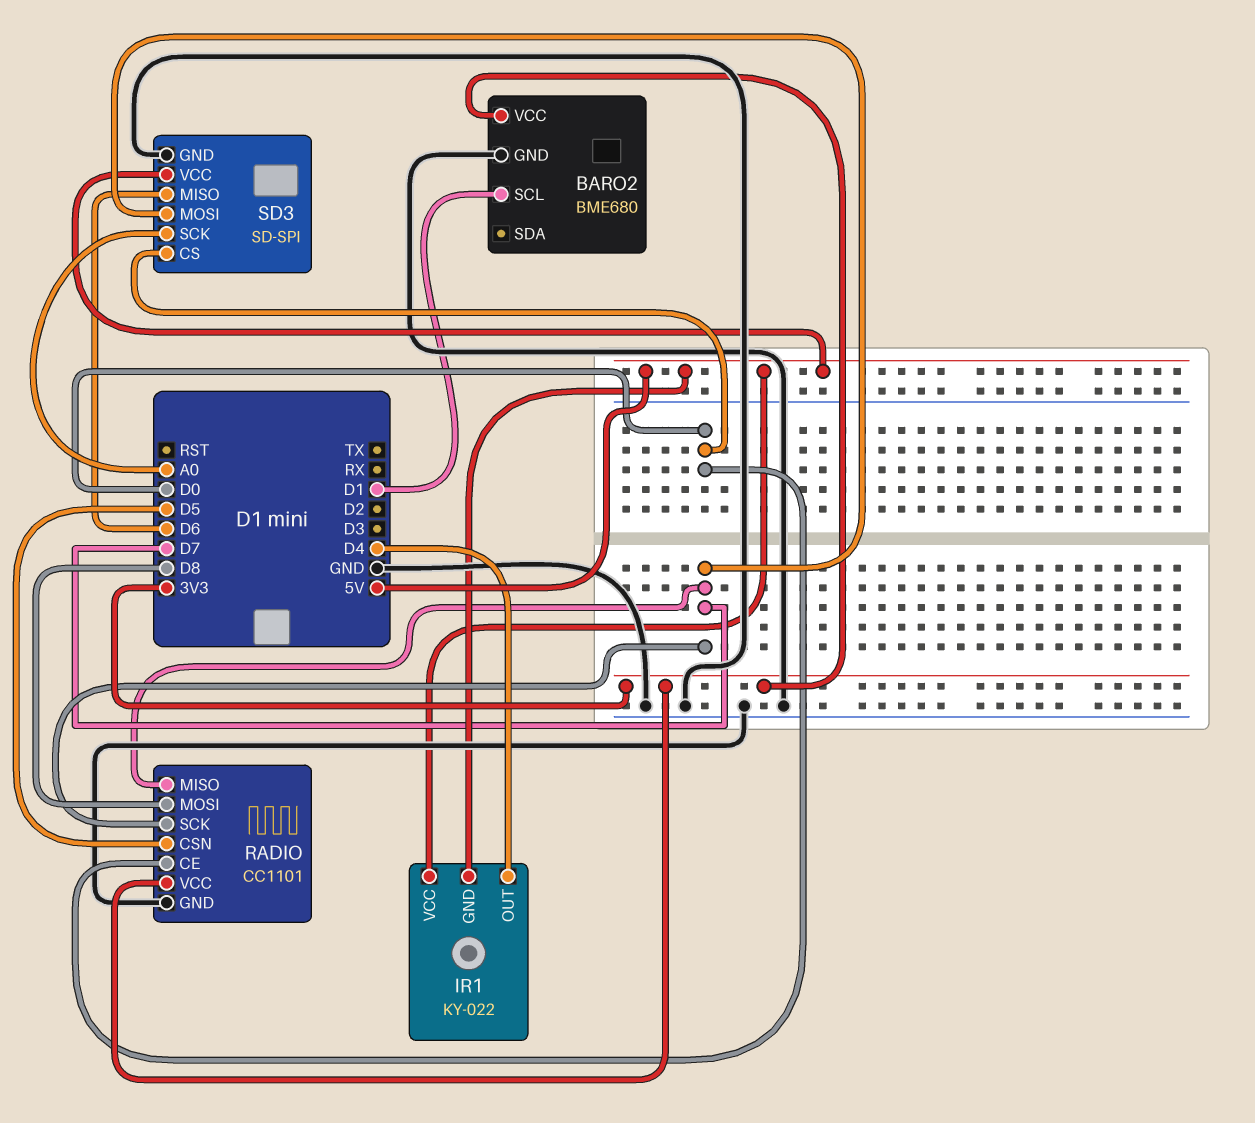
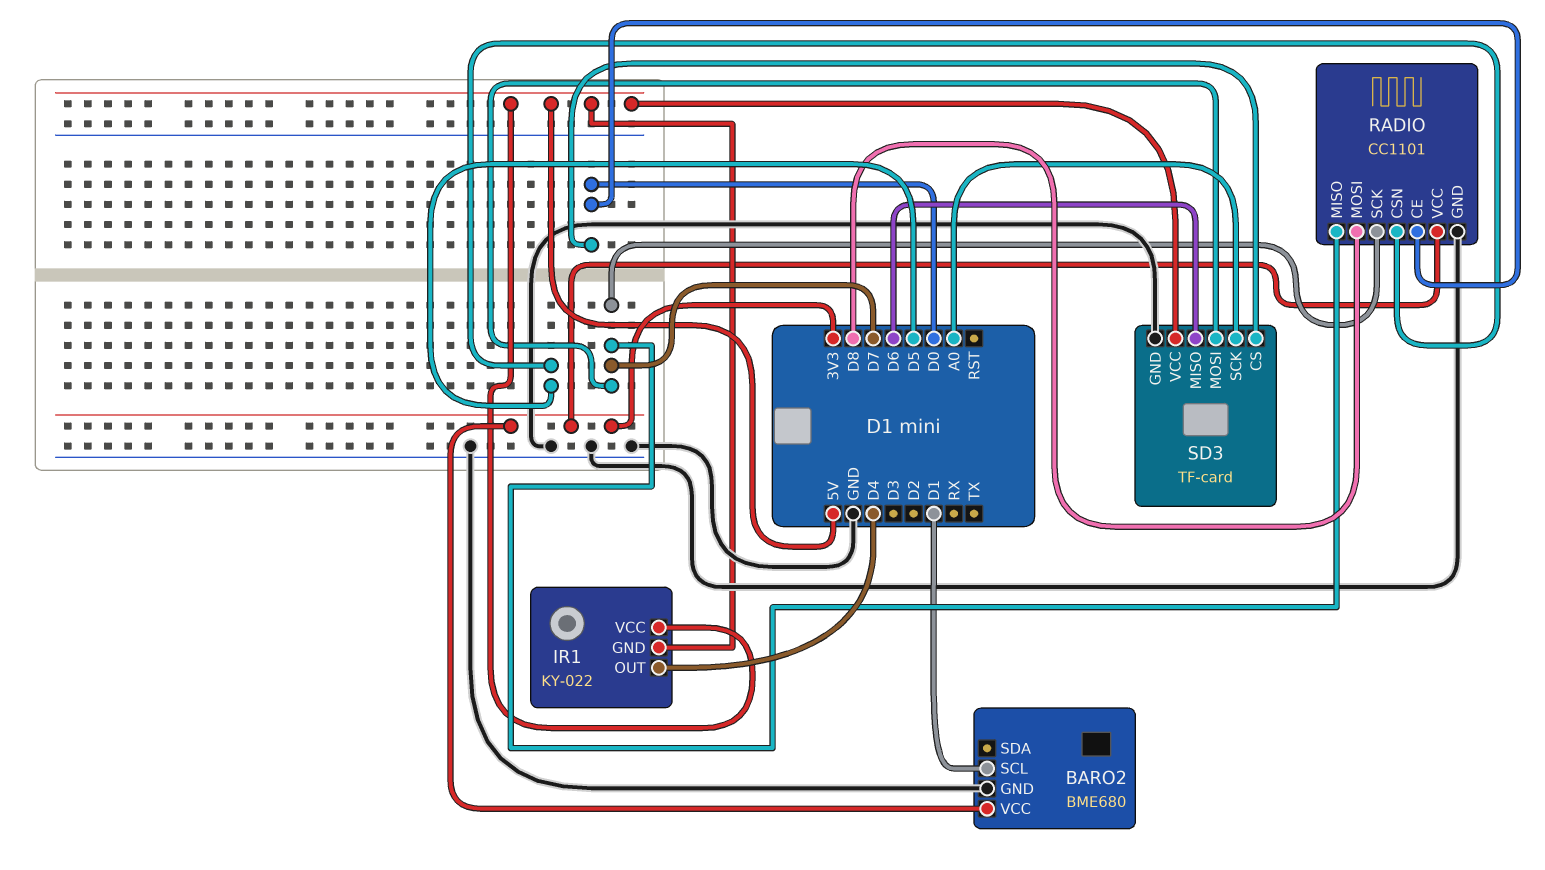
SD3: SD-SPI -> TF-card

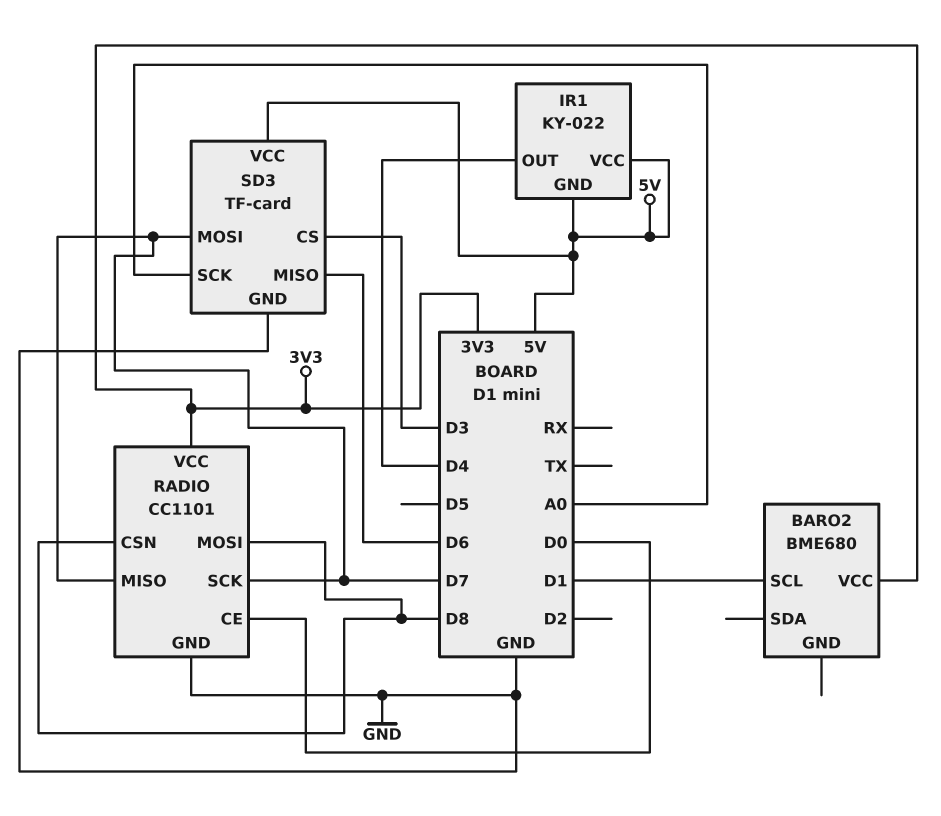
BARO2 pin GND: GND -> none
RADIO pin CSN: D5 -> D8
SD3 pin CS: D0 -> D3

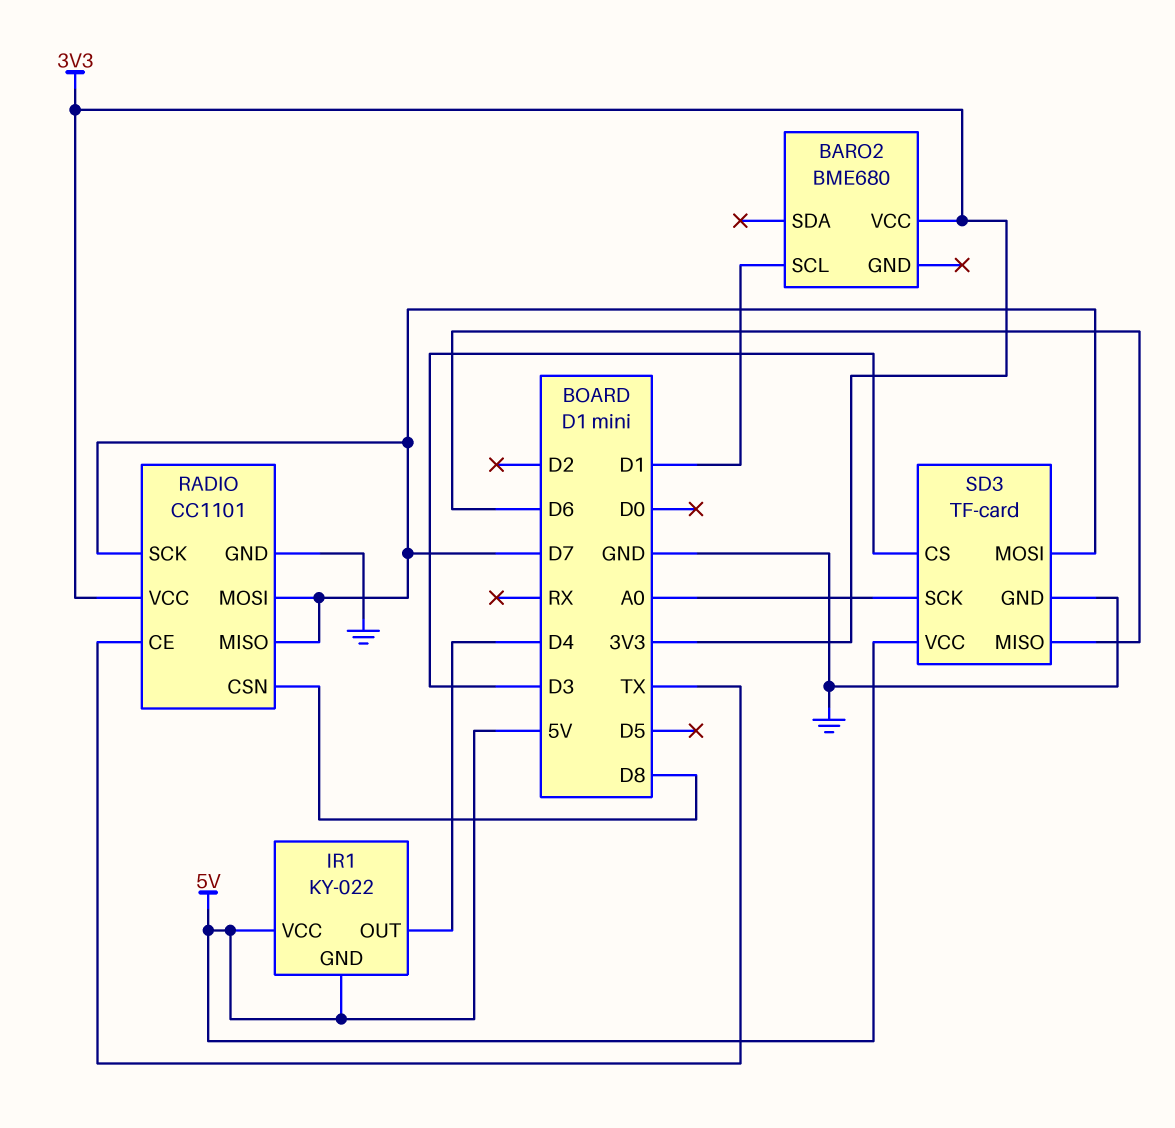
RADIO pin CE: D0 -> TX
RADIO pin MOSI: D8 -> D7

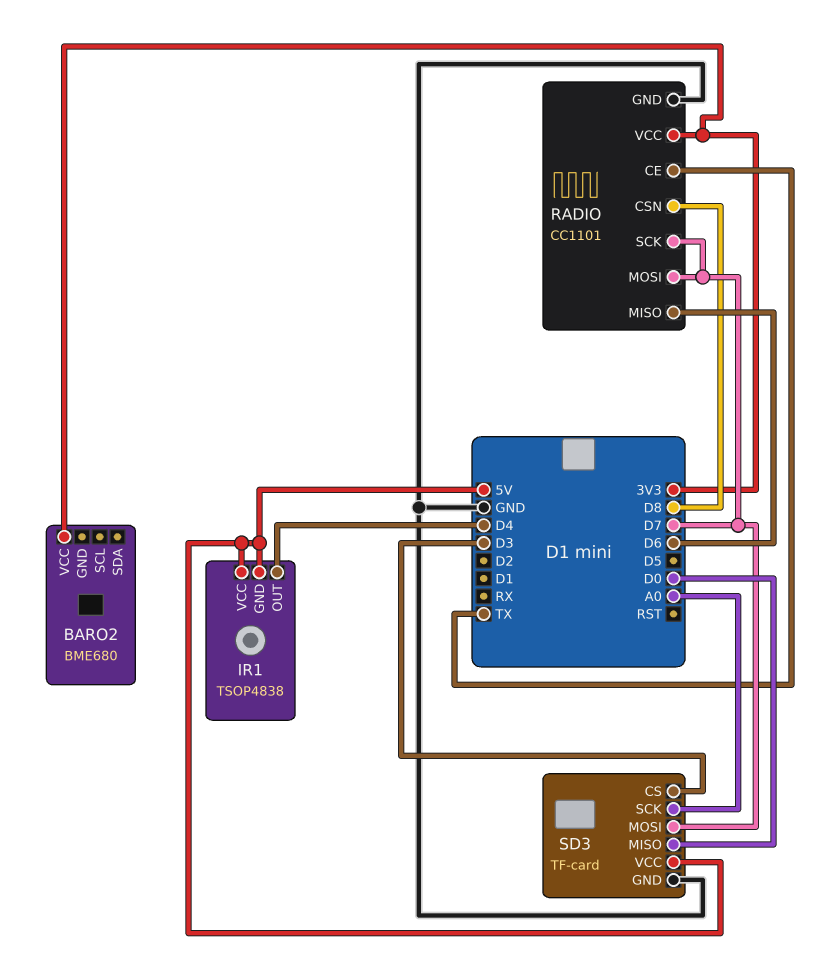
BARO2 pin SCL: D1 -> none
IR1: KY-022 -> TSOP4838
RADIO pin MISO: D7 -> D6
SD3 pin MISO: D6 -> D0

